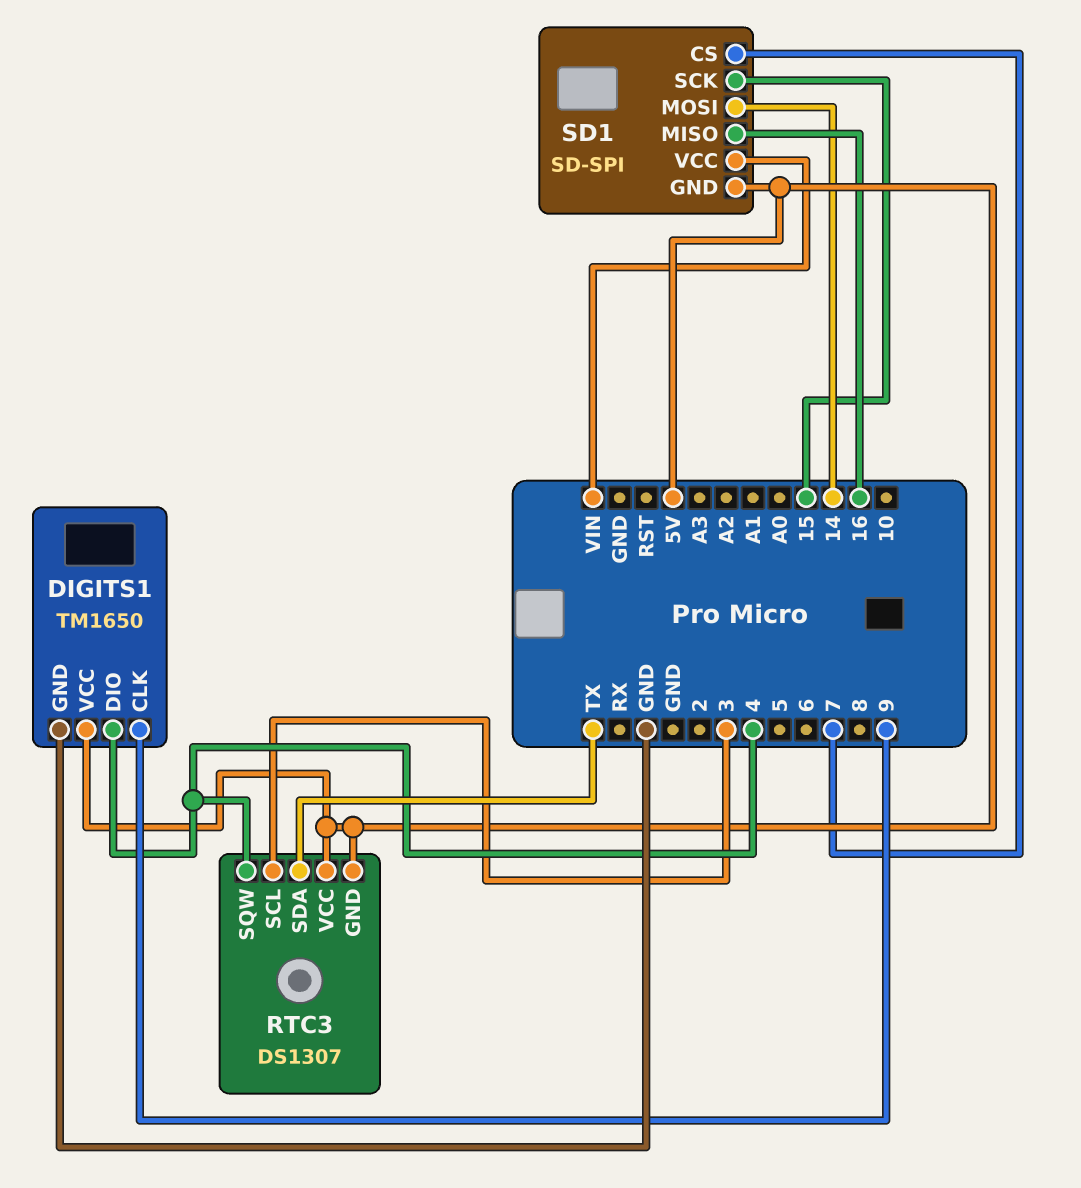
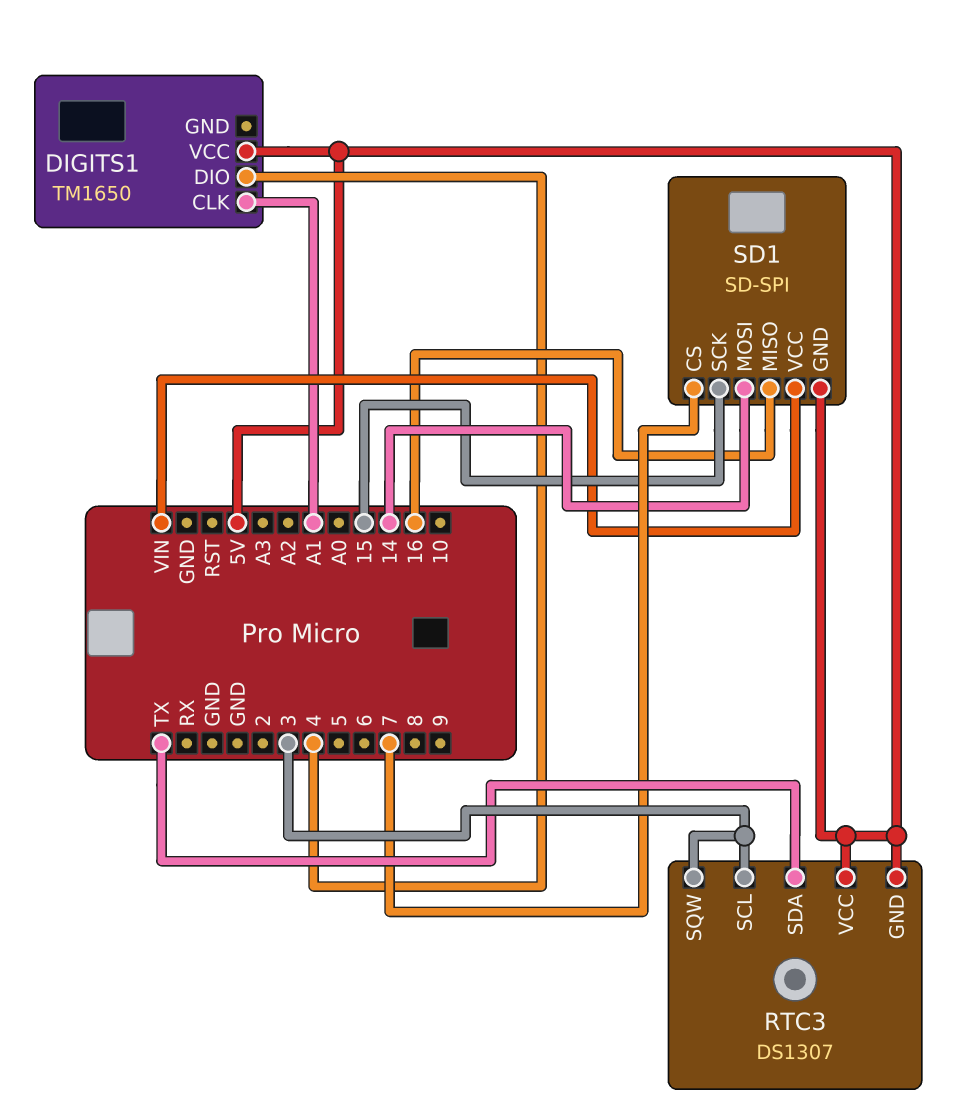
DIGITS1 pin CLK: 9 -> A1
DIGITS1 pin GND: GND -> none
RTC3 pin SQW: 4 -> 3

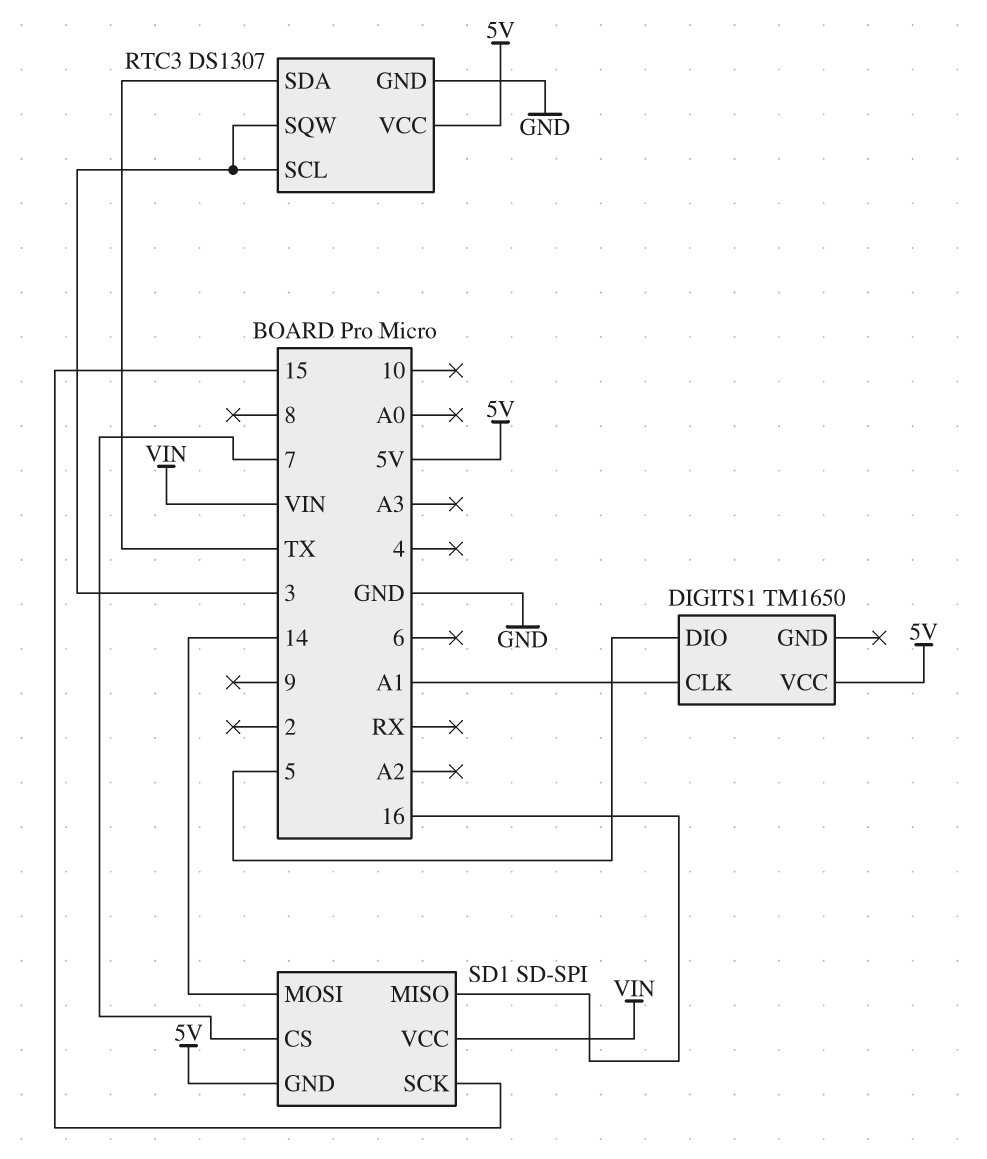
DIGITS1 pin DIO: 4 -> 5
RTC3 pin GND: 5V -> GND

